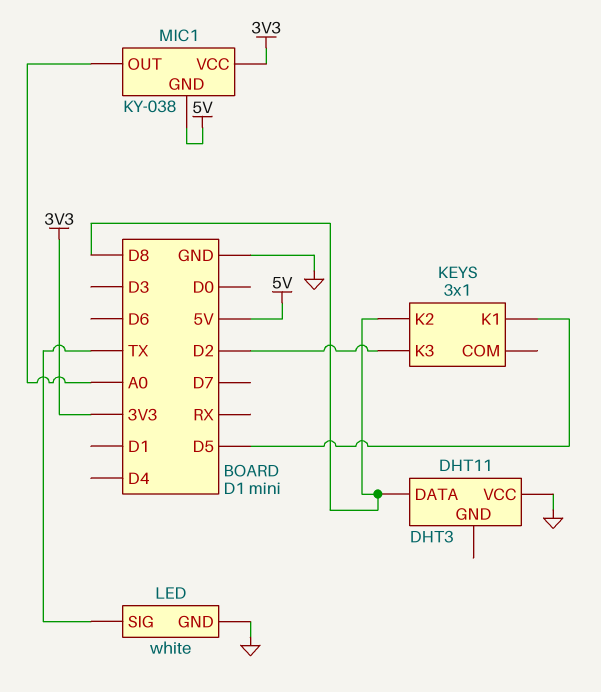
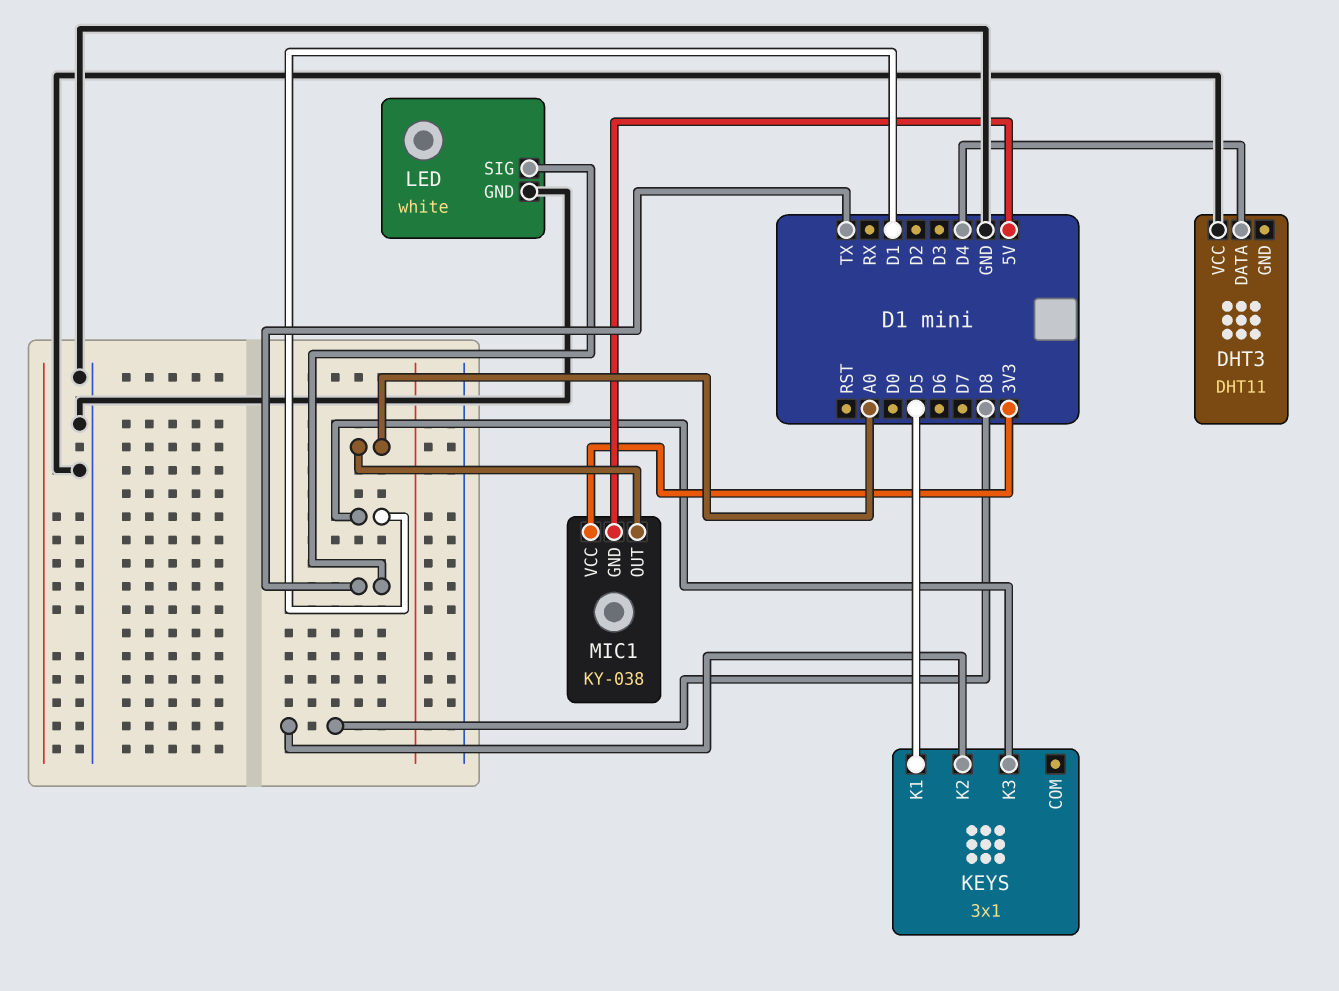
DHT3 pin DATA: D8 -> D4
KEYS pin K3: D2 -> D1

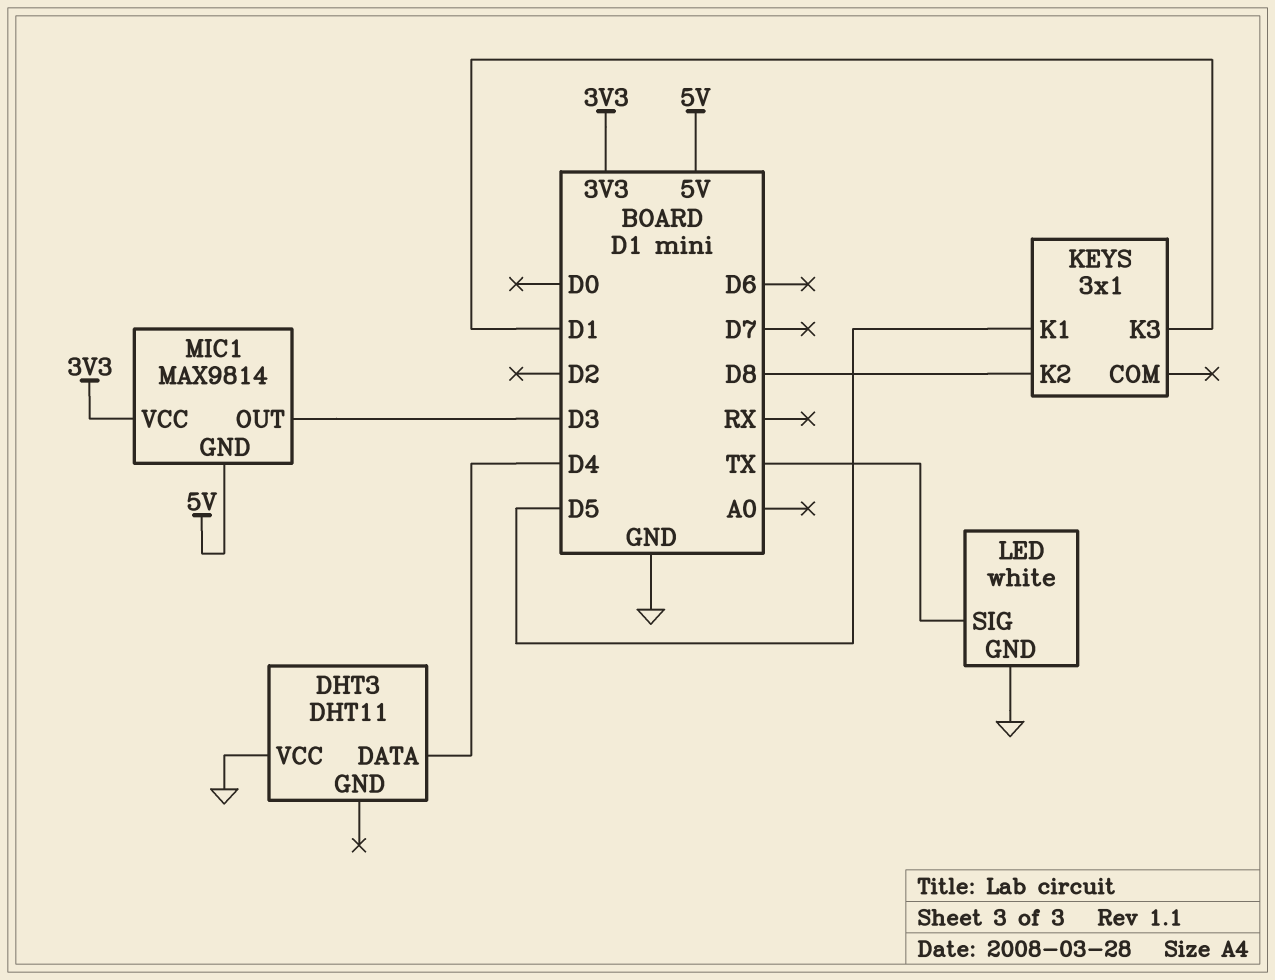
MIC1: KY-038 -> MAX9814
MIC1 pin OUT: A0 -> D3

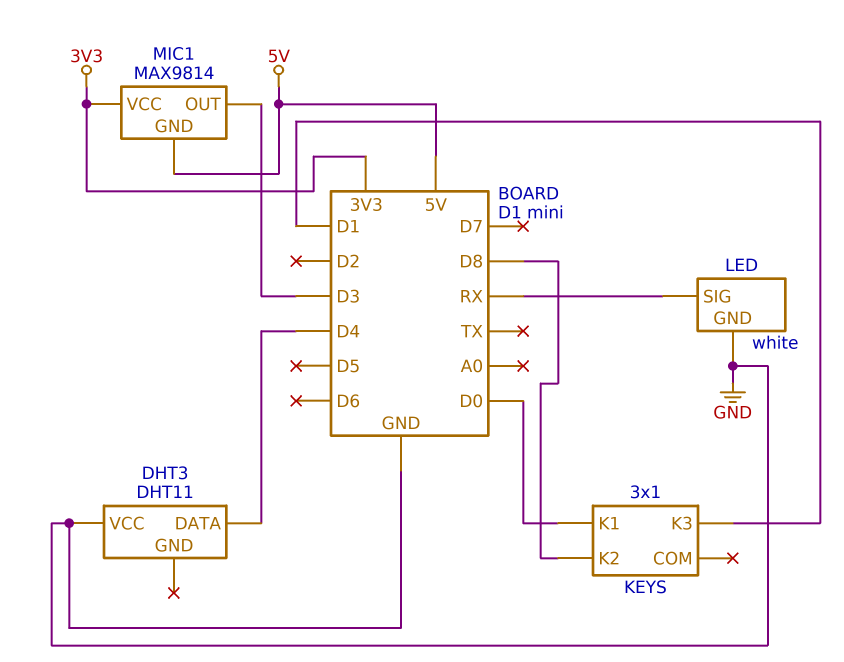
KEYS pin K1: D5 -> D0
LED pin SIG: TX -> RX

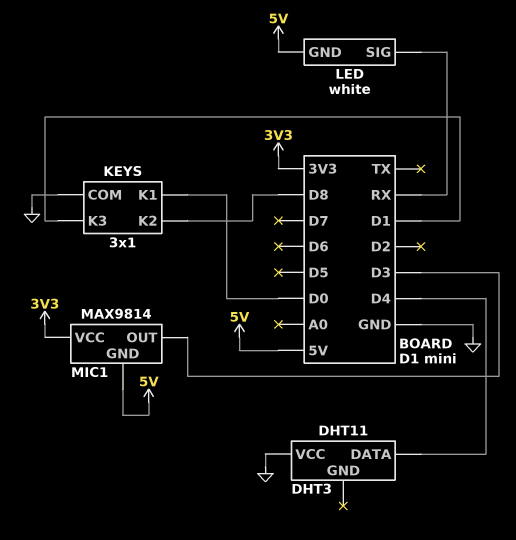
KEYS pin COM: none -> GND
LED pin GND: GND -> 5V

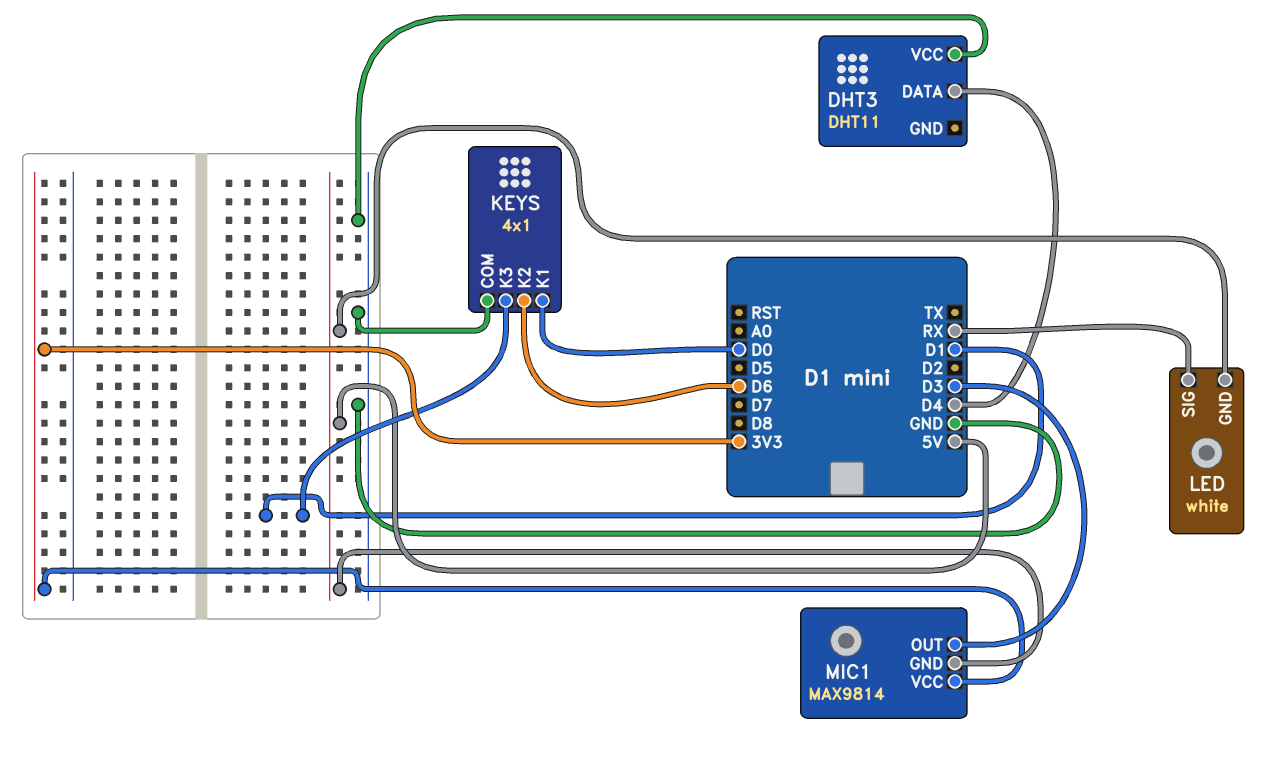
KEYS: 3x1 -> 4x1
KEYS pin K2: D8 -> D6

